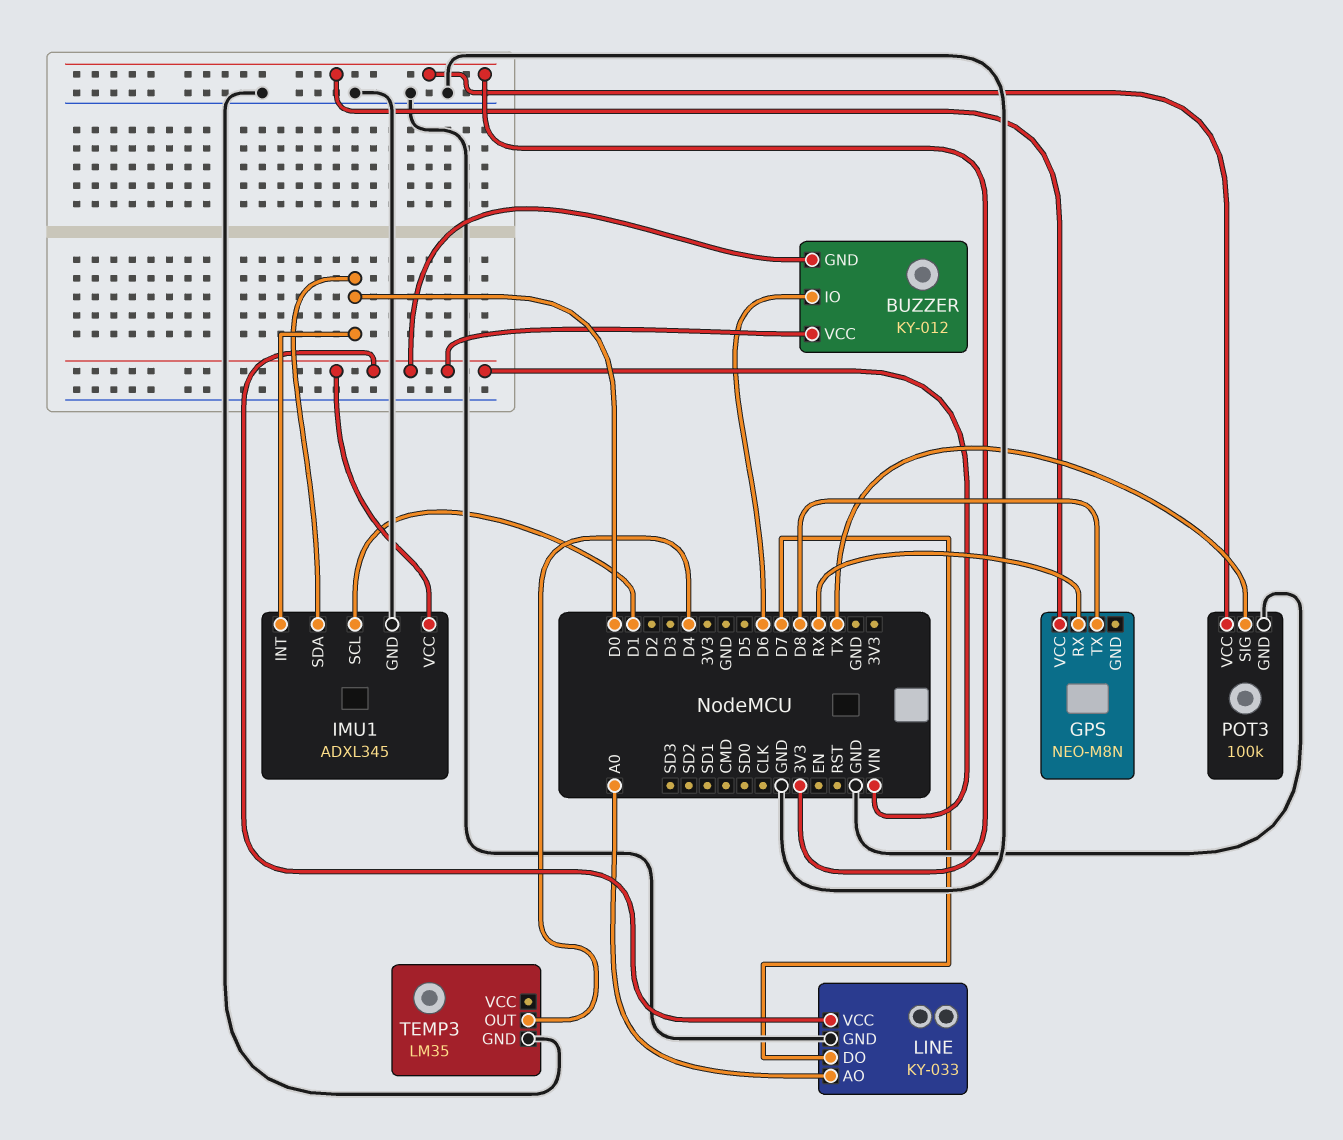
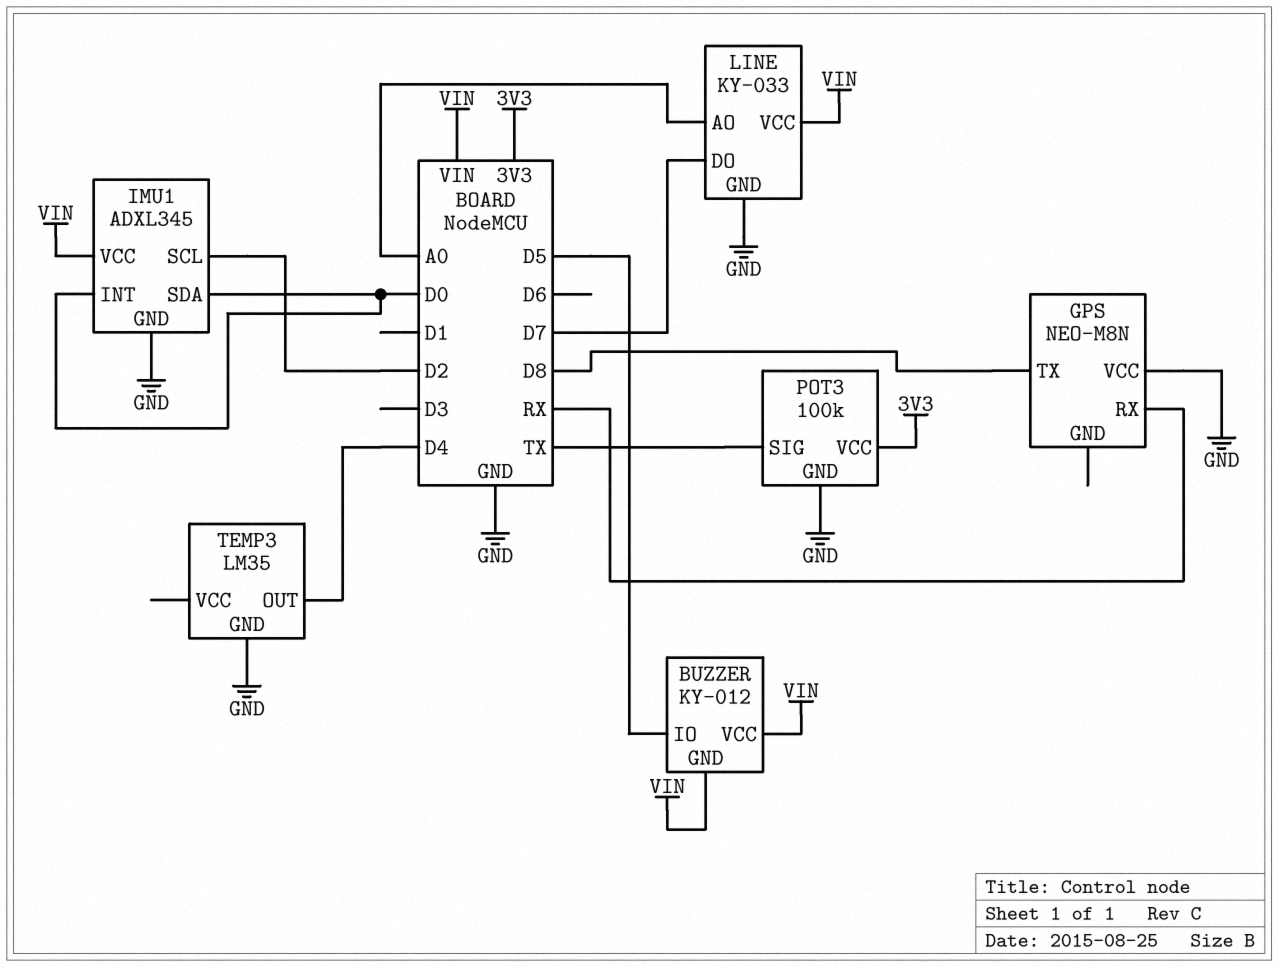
BUZZER pin IO: D6 -> D5
GPS pin VCC: 3V3 -> GND
IMU1 pin SCL: D1 -> D2

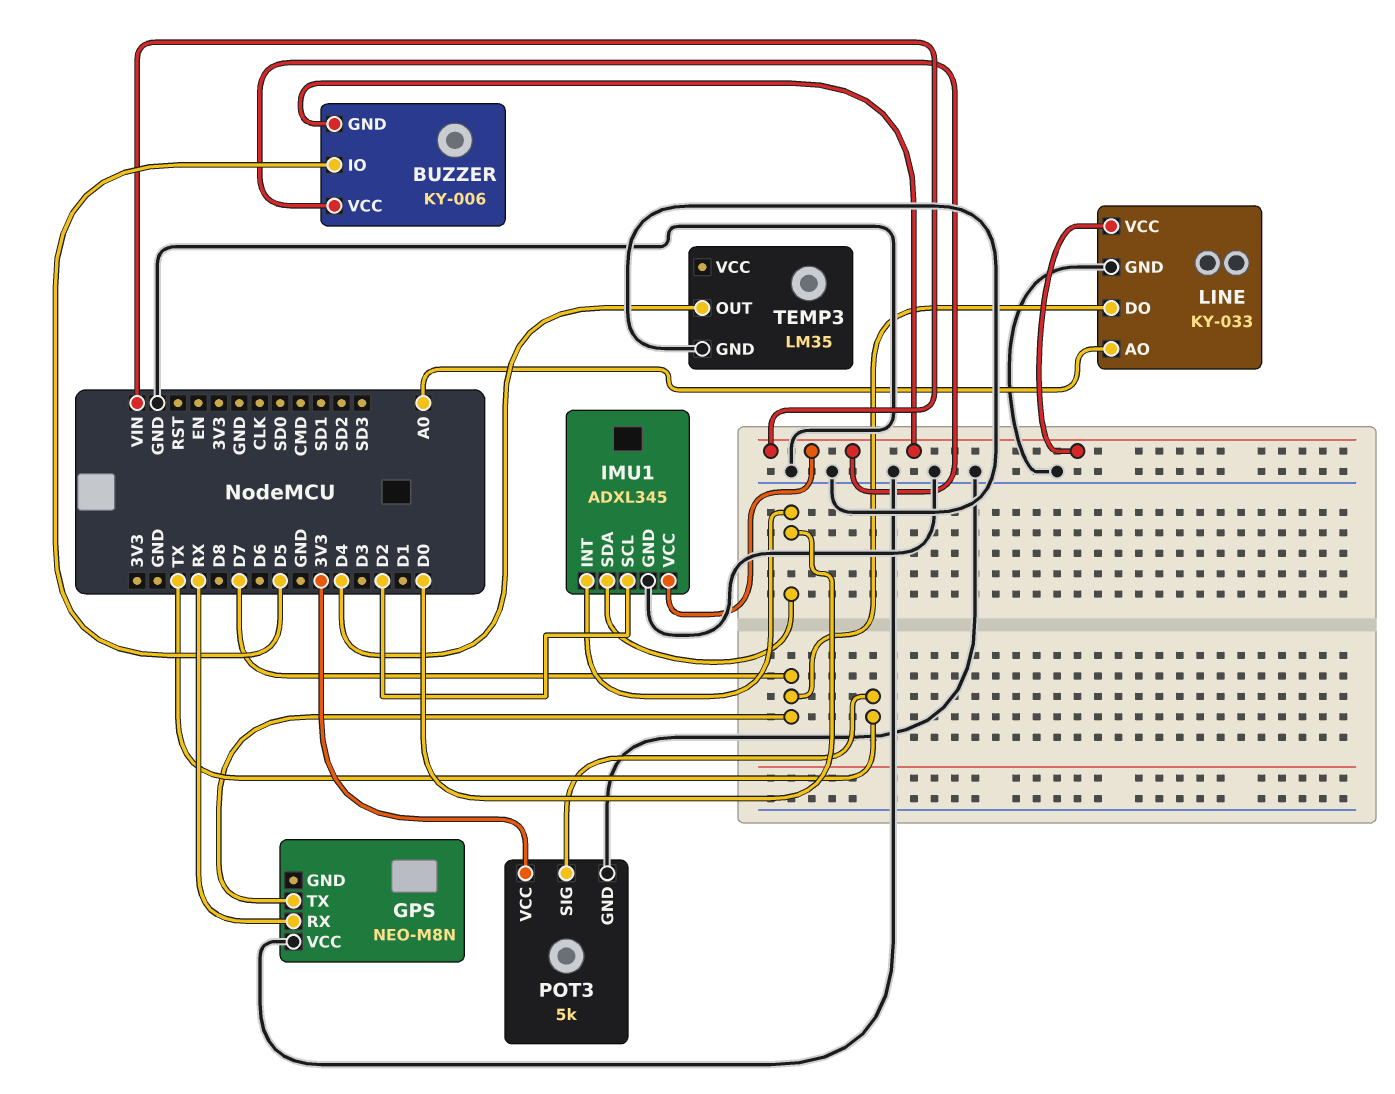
BUZZER: KY-012 -> KY-006
GPS pin TX: D8 -> D7
POT3: 100k -> 5k

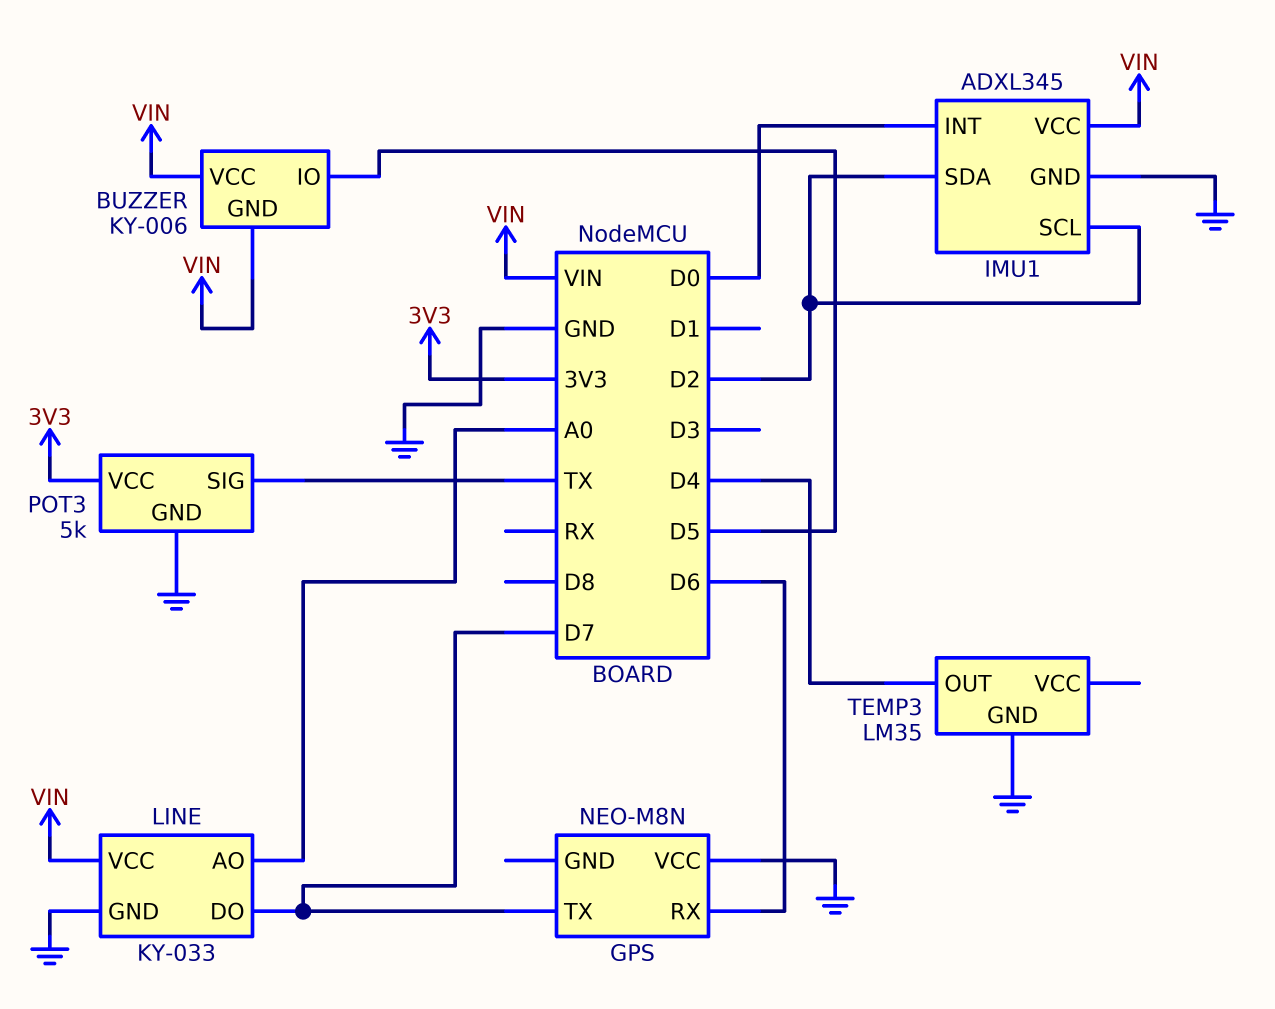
GPS pin RX: RX -> D6
IMU1 pin SDA: D0 -> D2

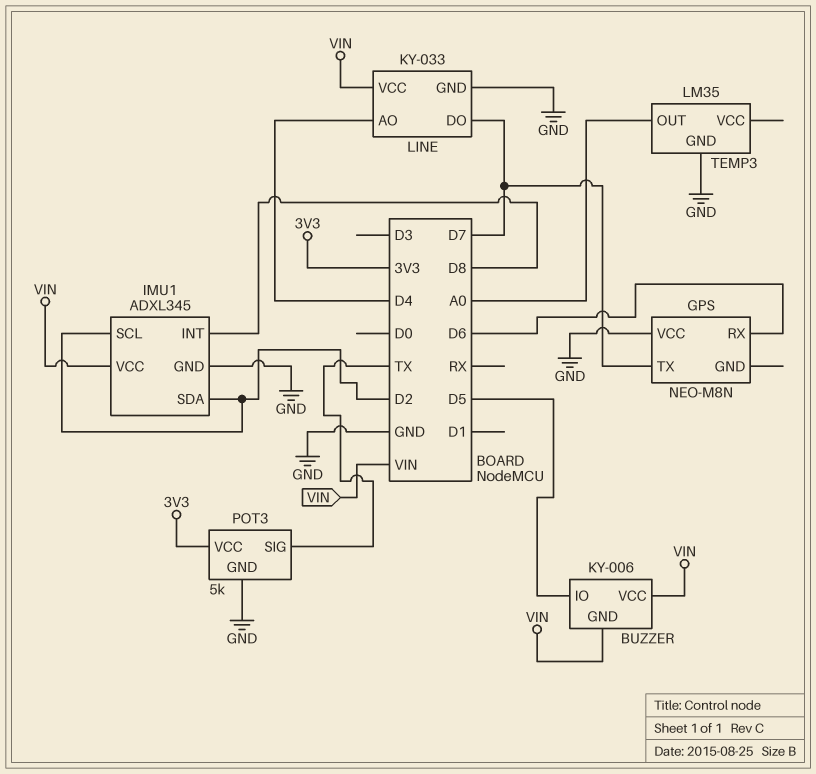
IMU1 pin INT: D0 -> D8
LINE pin AO: A0 -> D4
TEMP3 pin OUT: D4 -> A0

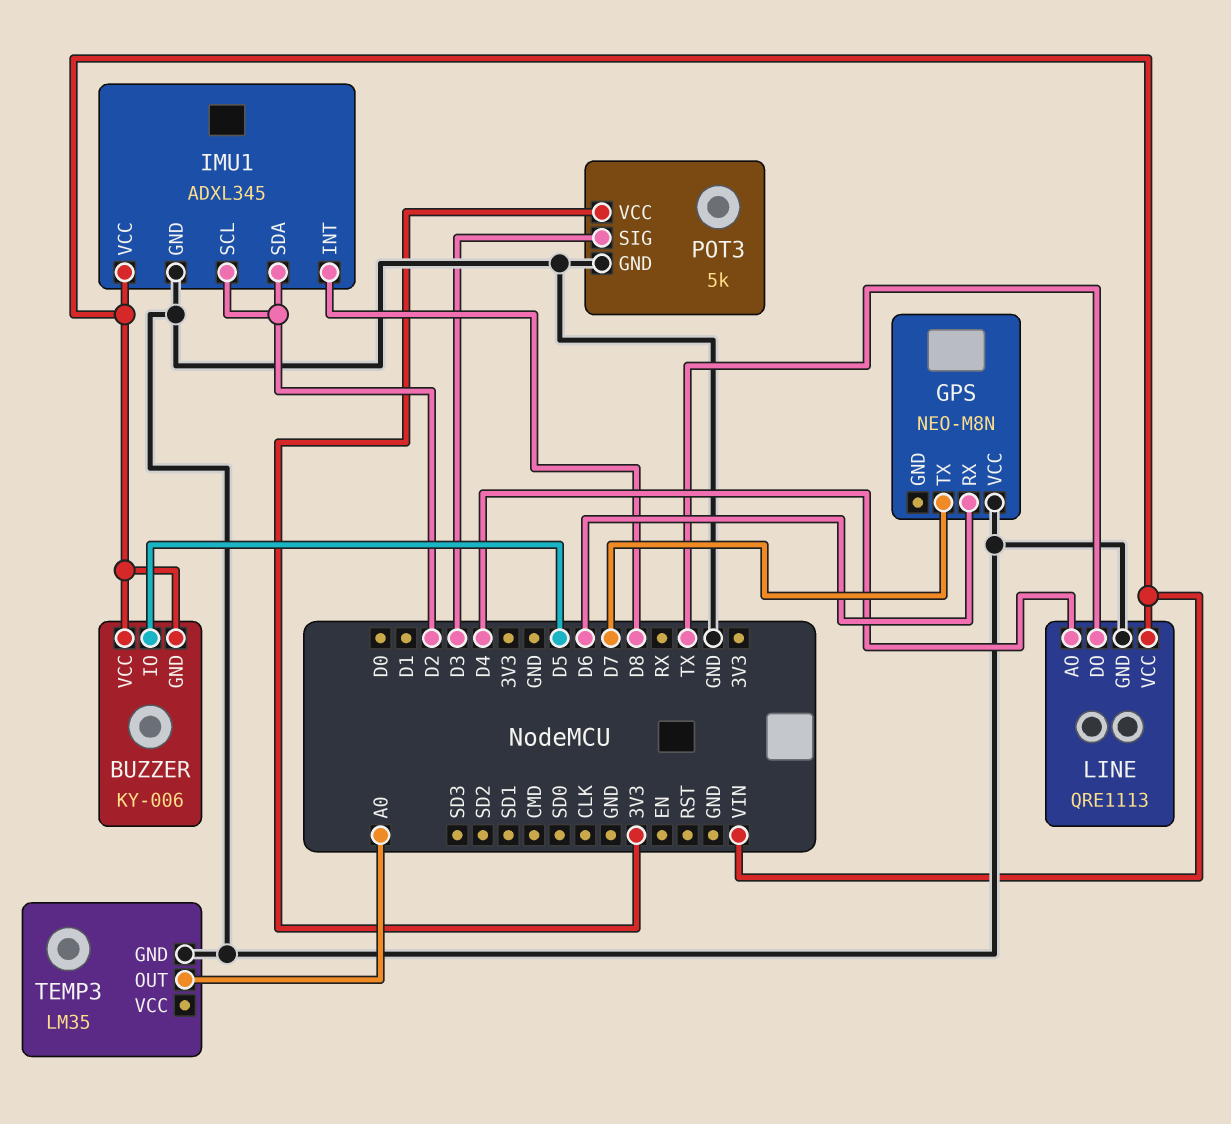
LINE: KY-033 -> QRE1113
LINE pin DO: D7 -> TX
POT3 pin SIG: TX -> D3

